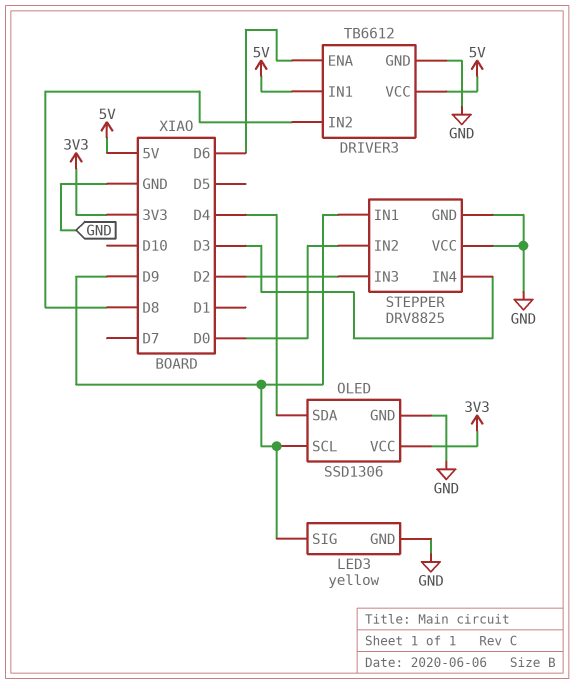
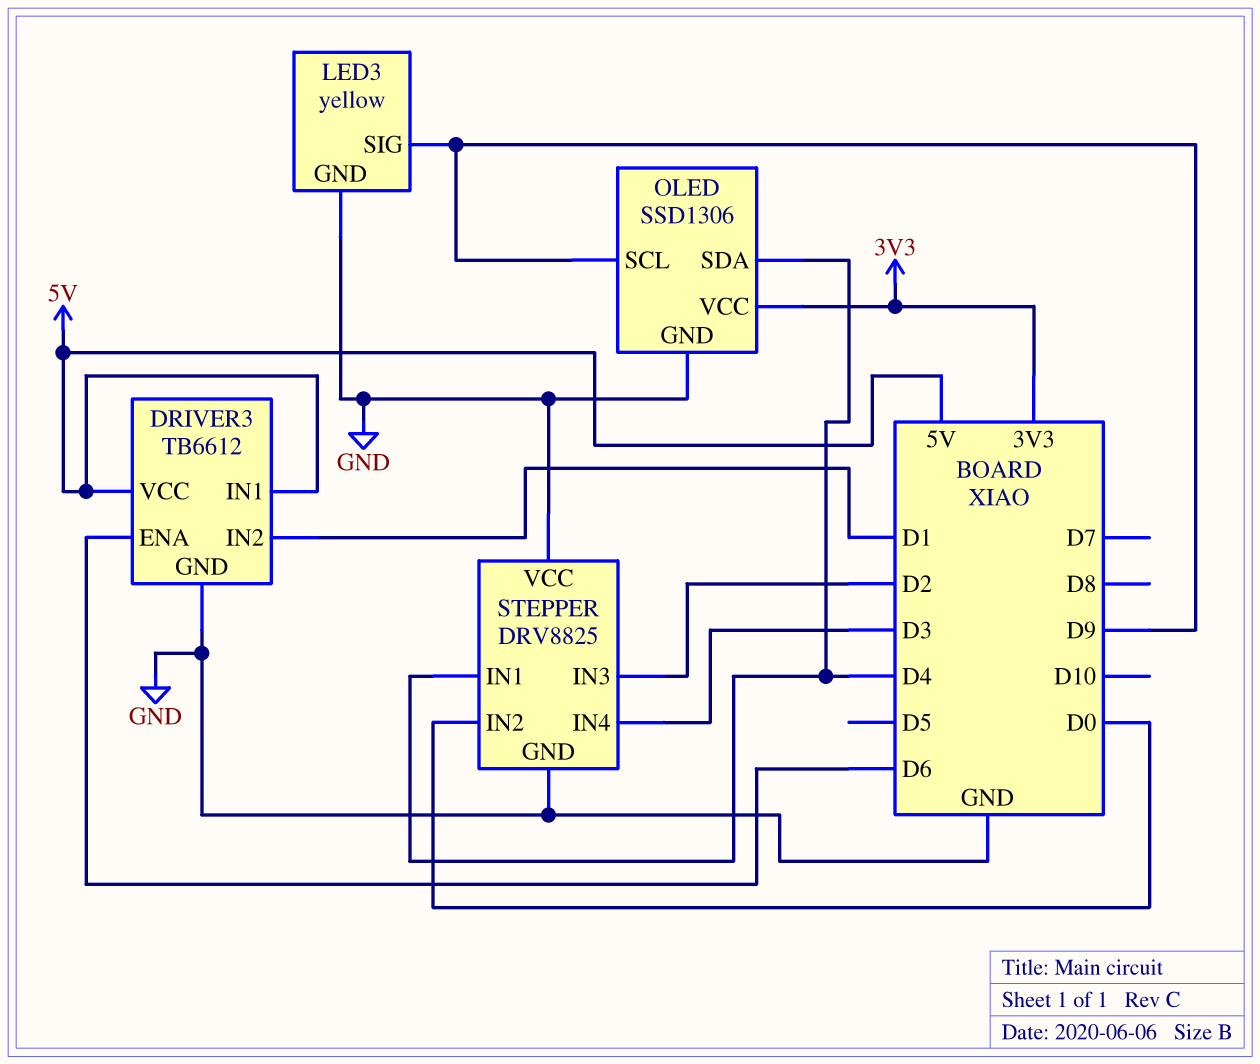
DRIVER3 pin IN2: D8 -> D1
STEPPER pin IN1: D9 -> D4

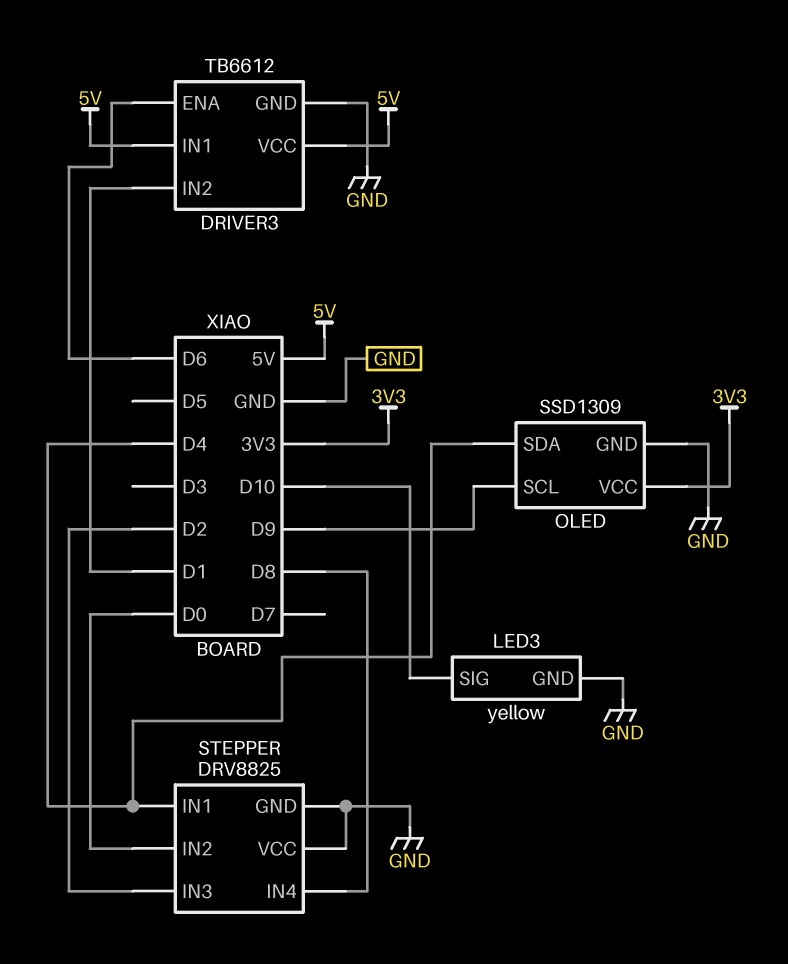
LED3 pin SIG: D9 -> D10
OLED: SSD1306 -> SSD1309
STEPPER pin IN4: D3 -> D8

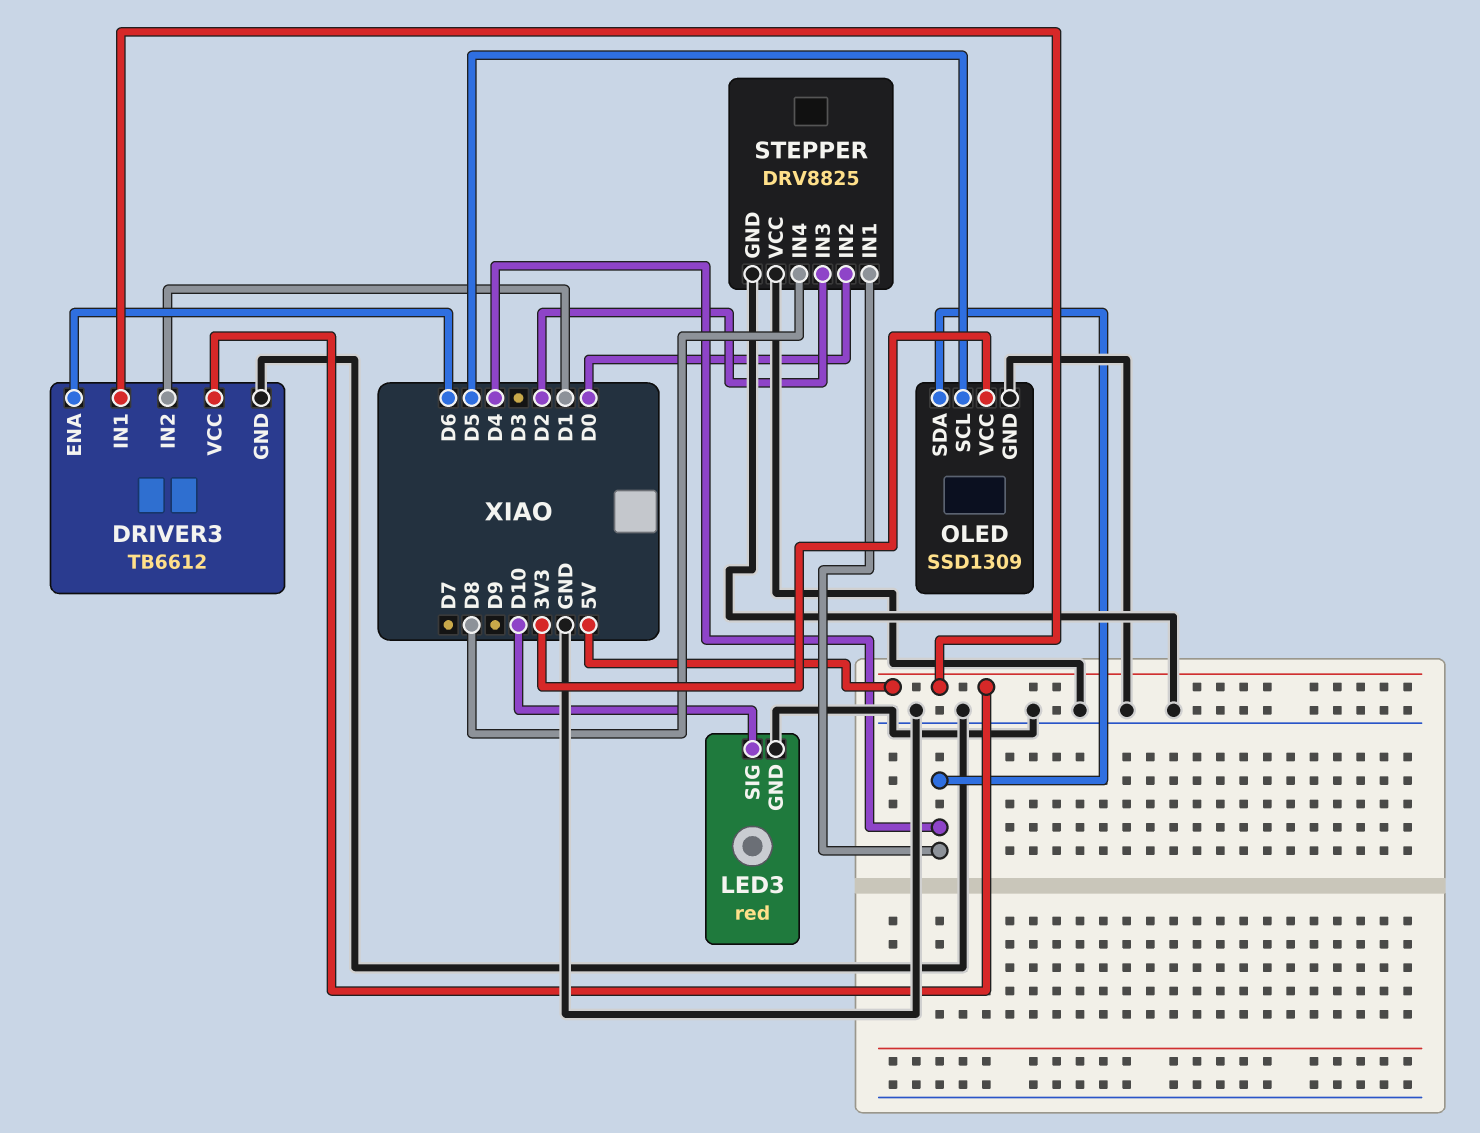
LED3: yellow -> red
OLED pin SCL: D9 -> D5

